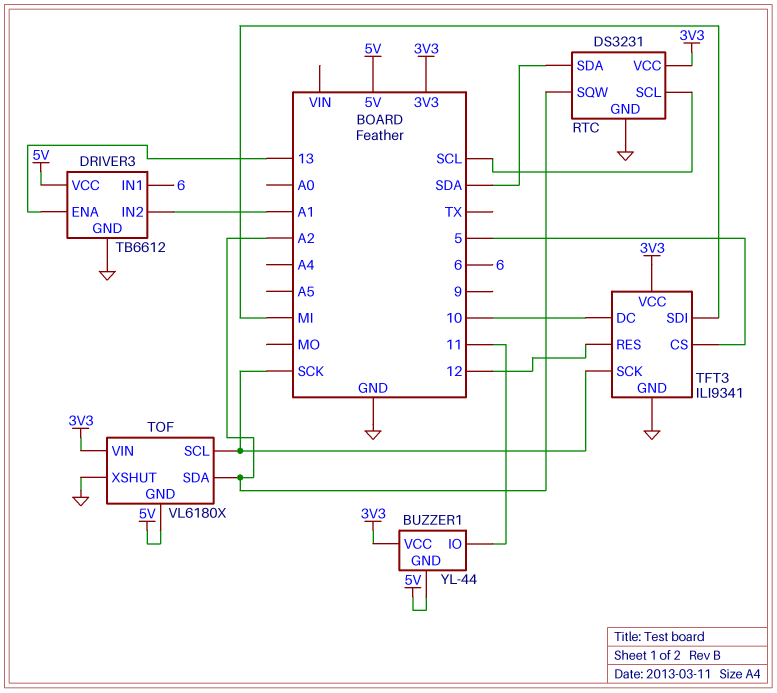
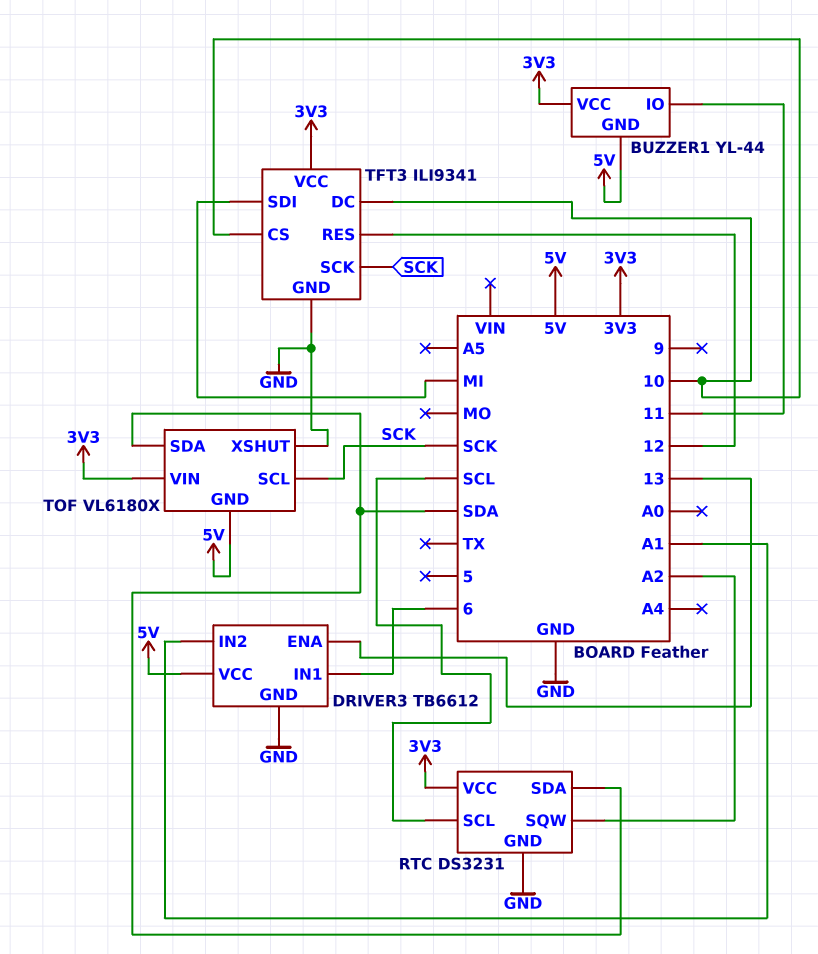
TFT3 pin CS: 5 -> 10
TOF pin SDA: A2 -> SDA

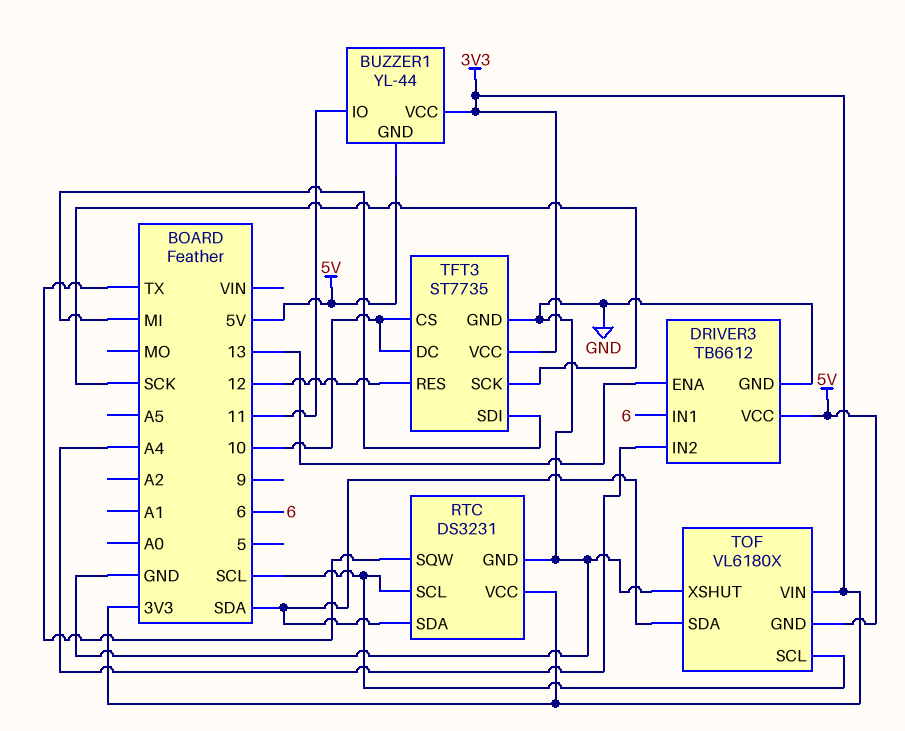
DRIVER3 pin IN2: A1 -> A4
RTC pin SQW: A2 -> TX
TFT3: ILI9341 -> ST7735
TOF pin SCL: SCK -> SCL

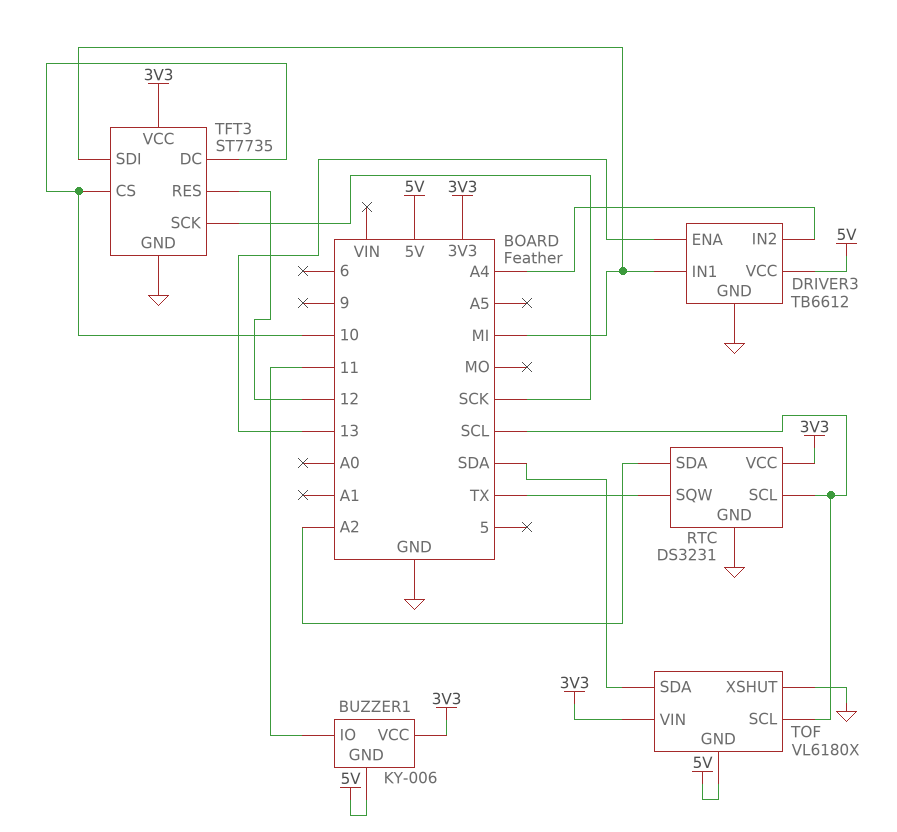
BUZZER1: YL-44 -> KY-006
DRIVER3 pin IN1: 6 -> MI
RTC pin SDA: SDA -> A2

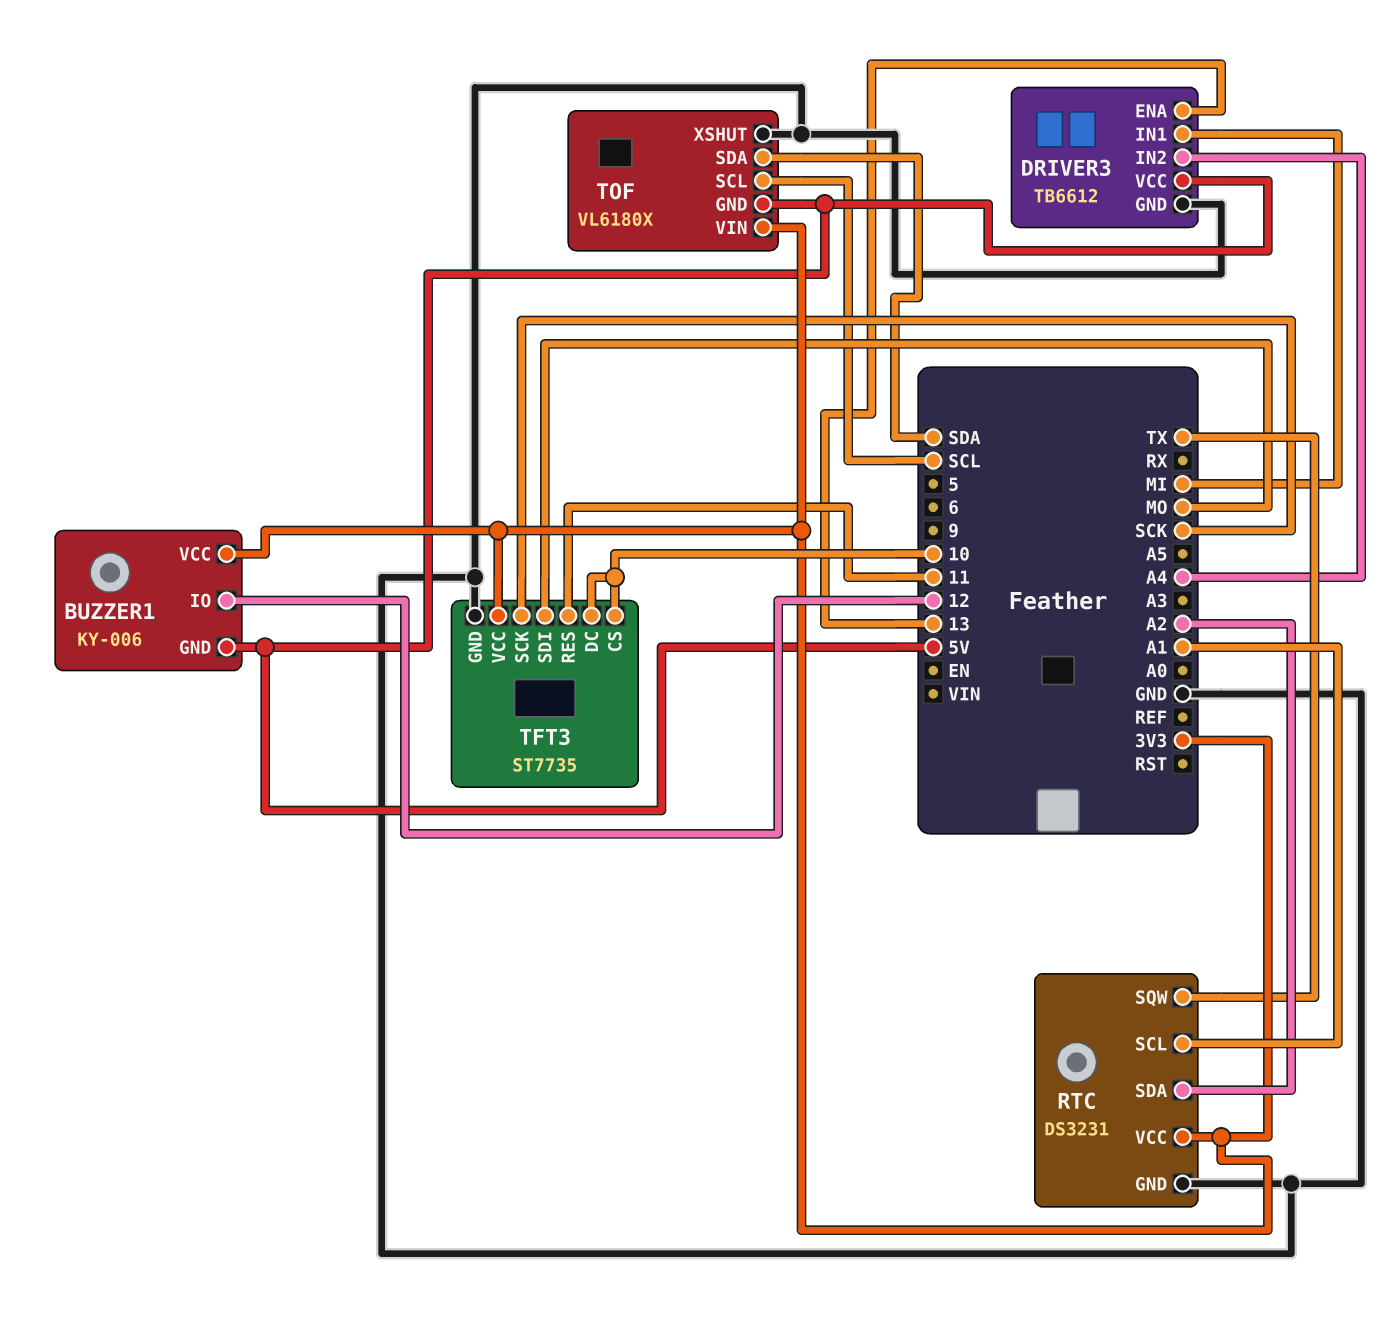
BUZZER1 pin IO: 11 -> 12
RTC pin SCL: SCL -> A1
TFT3 pin RES: 12 -> 11
TFT3 pin SDI: MI -> MO

